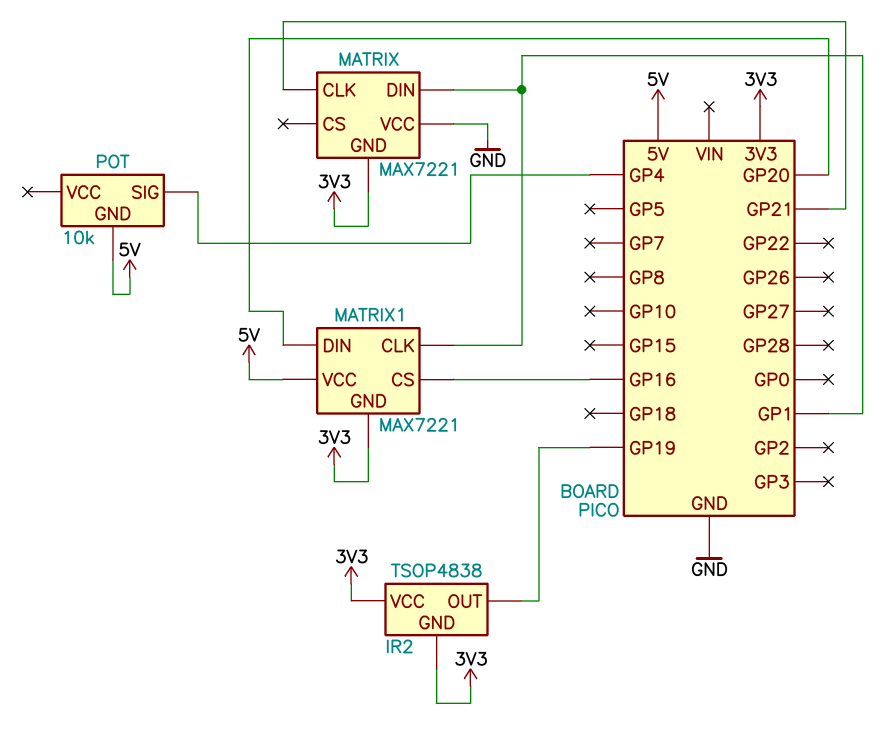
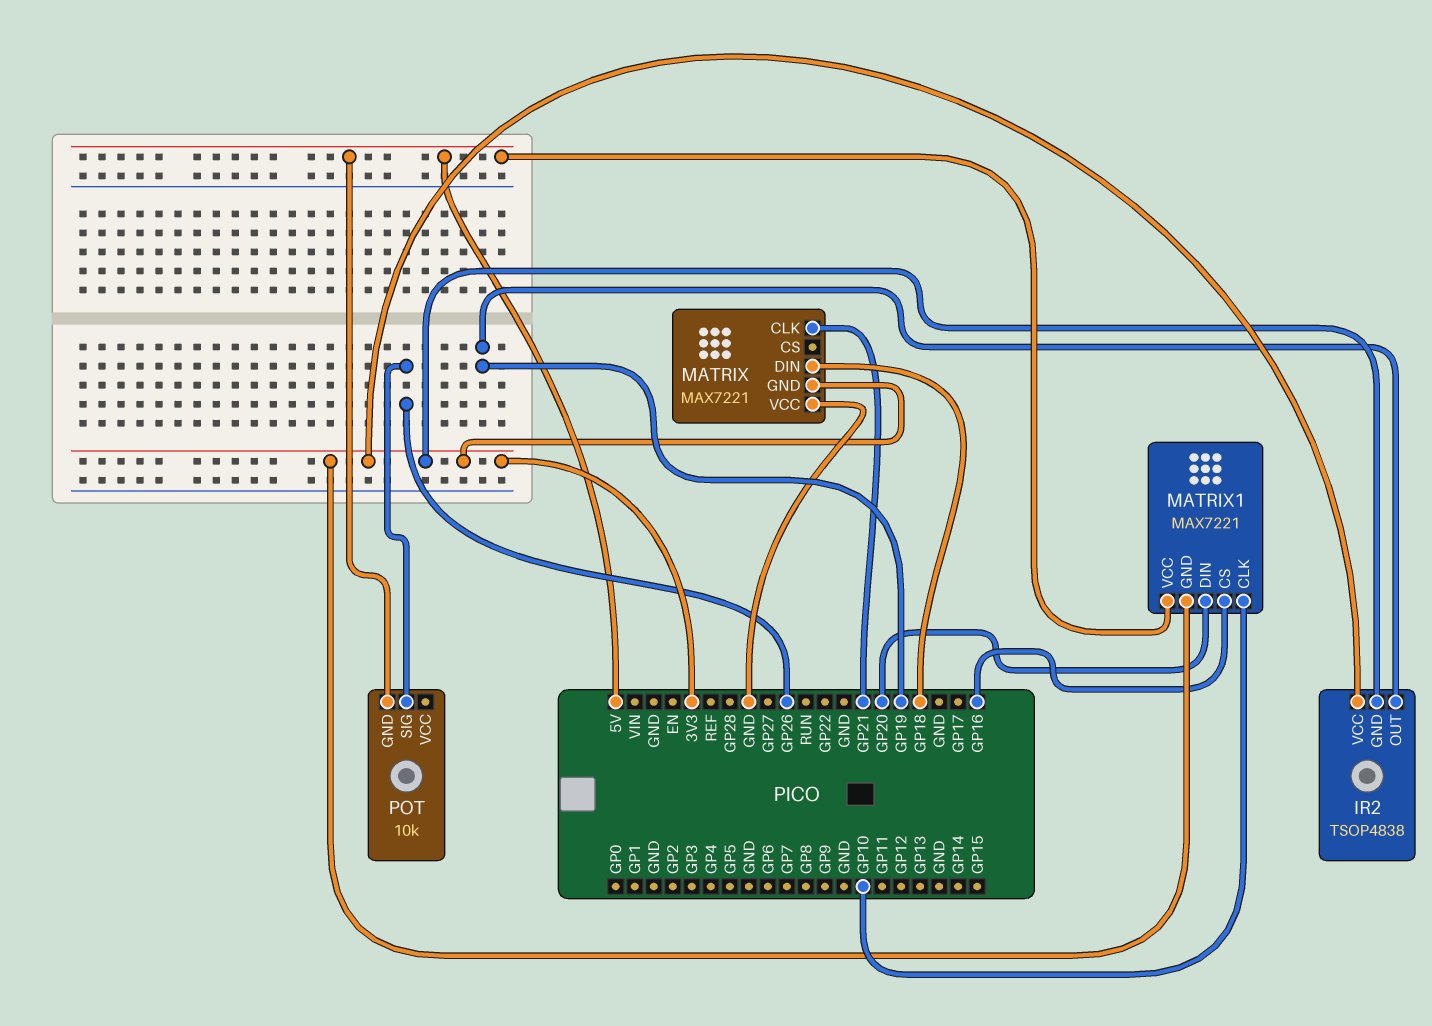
MATRIX pin DIN: GP1 -> GP18
MATRIX1 pin CLK: GP1 -> GP10
POT pin SIG: GP4 -> GP26

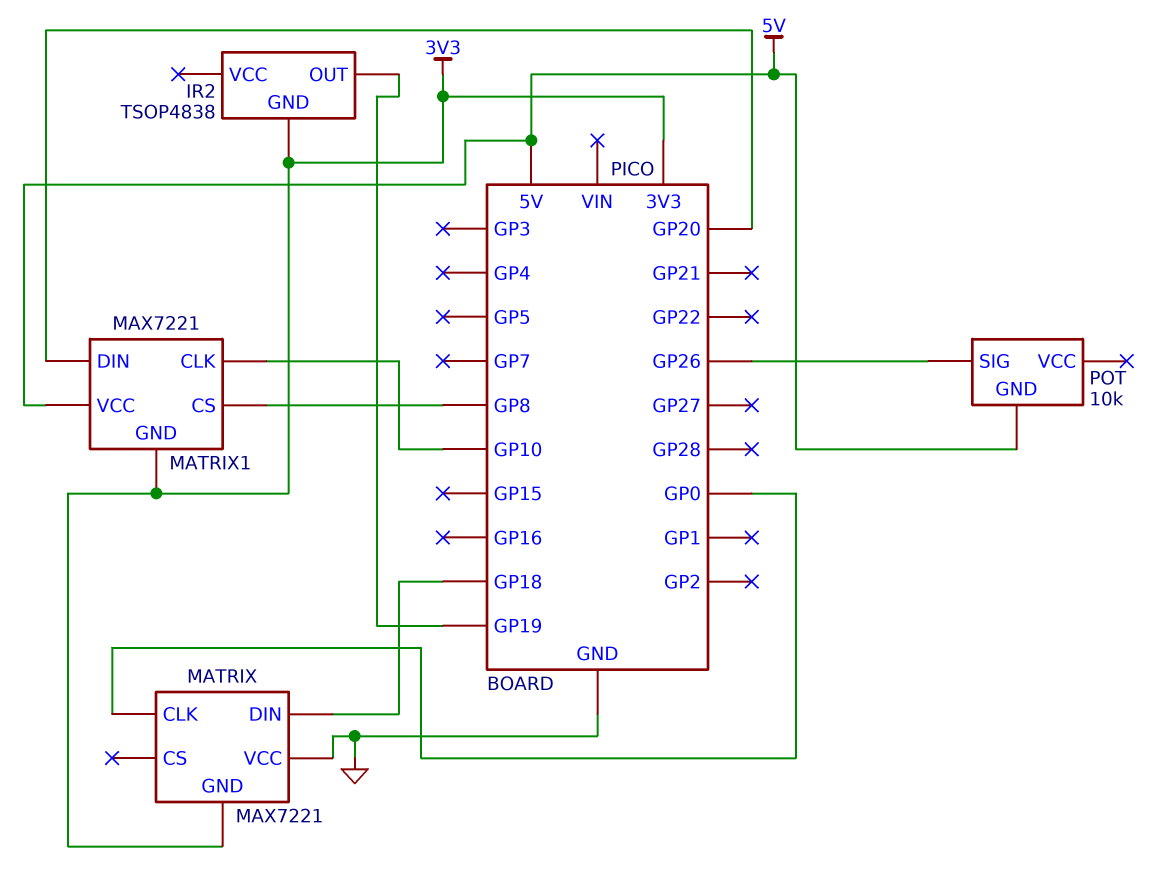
IR2 pin VCC: 3V3 -> none
MATRIX pin CLK: GP21 -> GP0
MATRIX1 pin CS: GP16 -> GP8

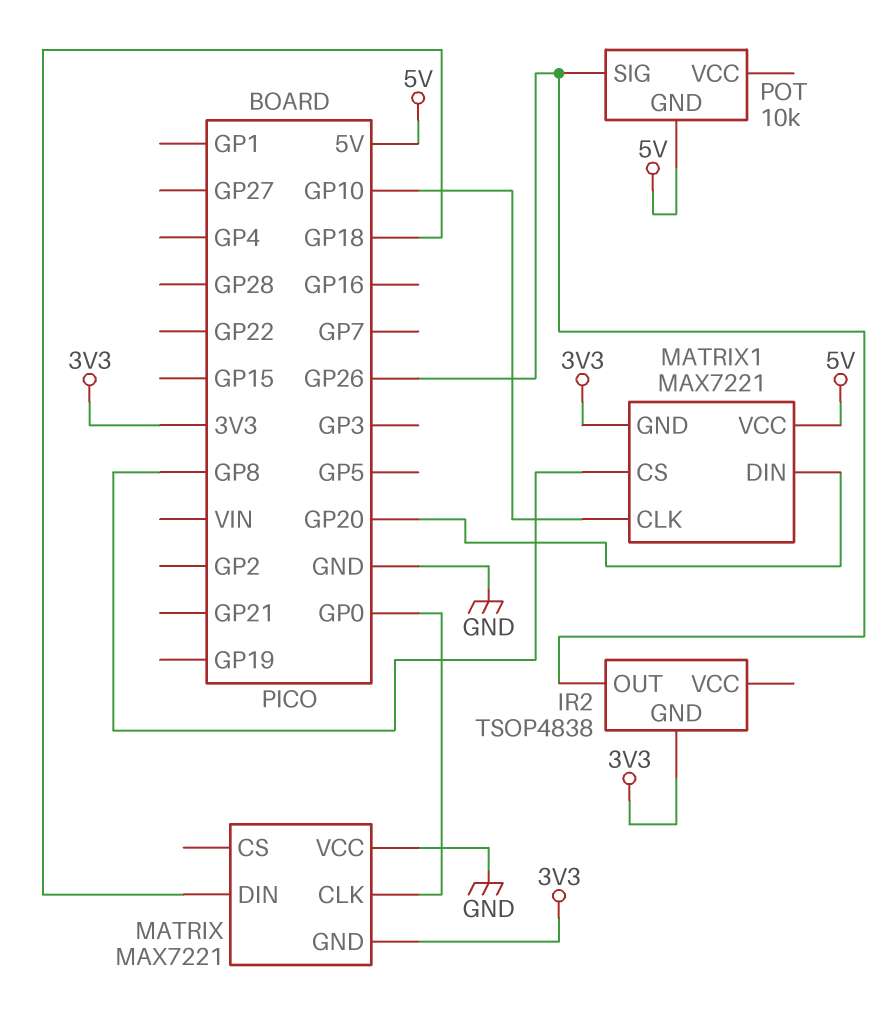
IR2 pin OUT: GP19 -> GP26

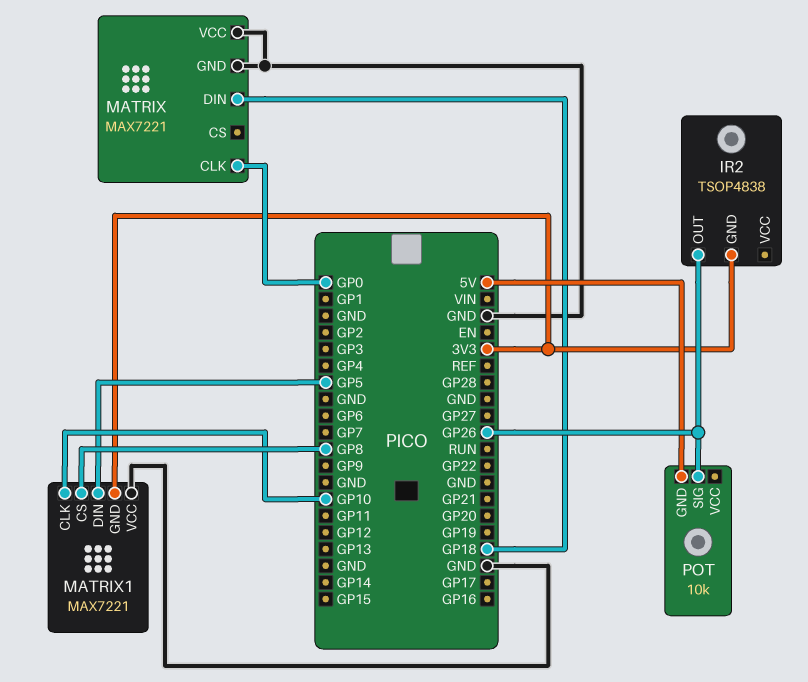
MATRIX pin GND: 3V3 -> GND
MATRIX1 pin DIN: GP20 -> GP5
MATRIX1 pin VCC: 5V -> GND

